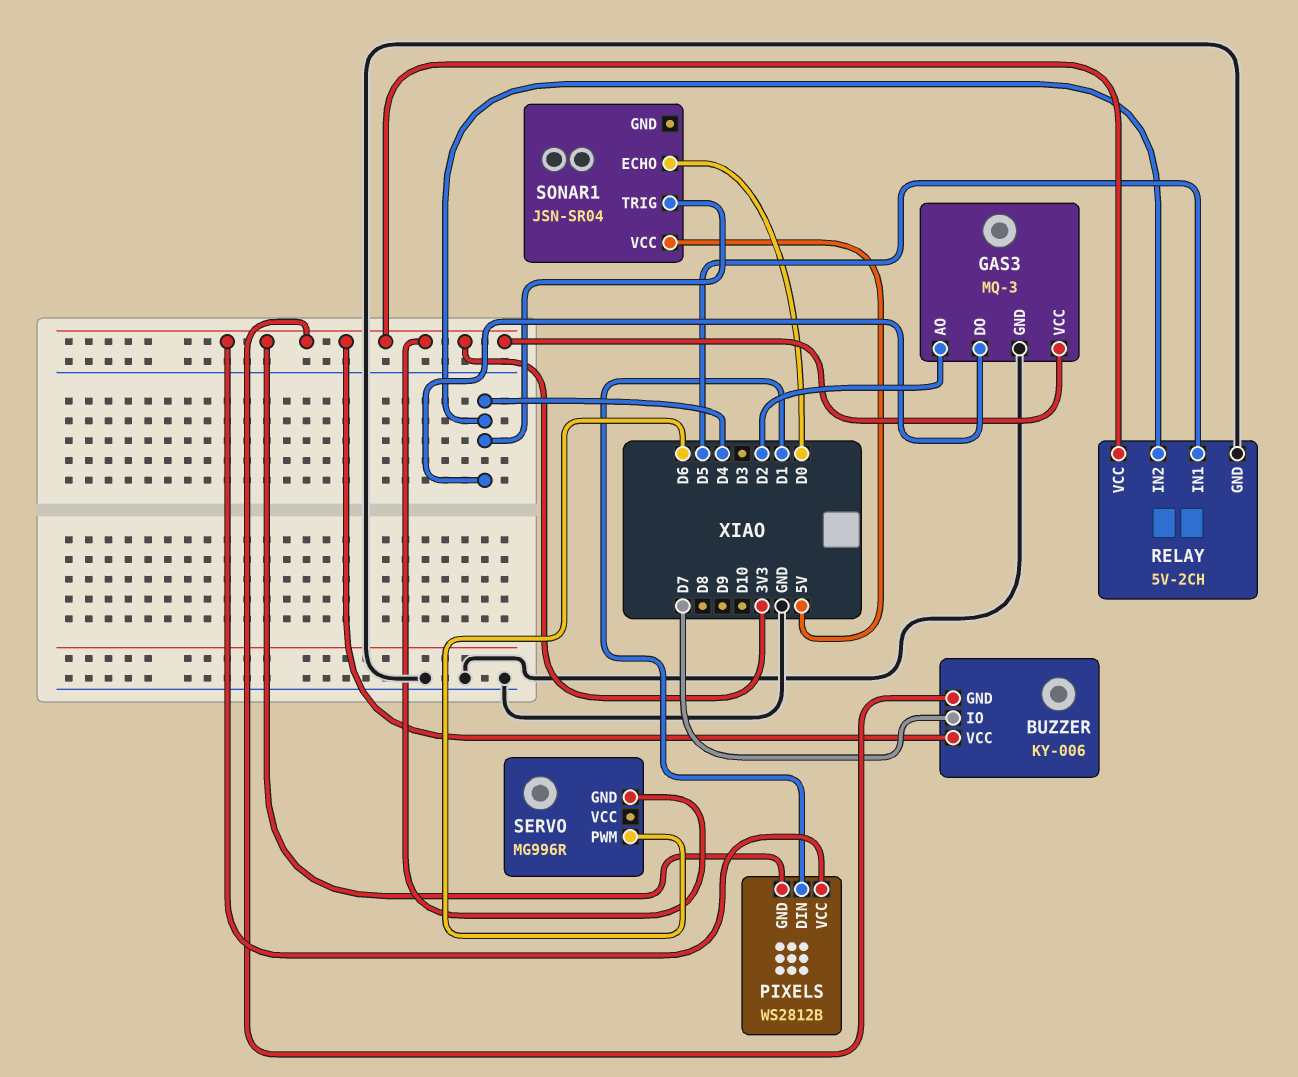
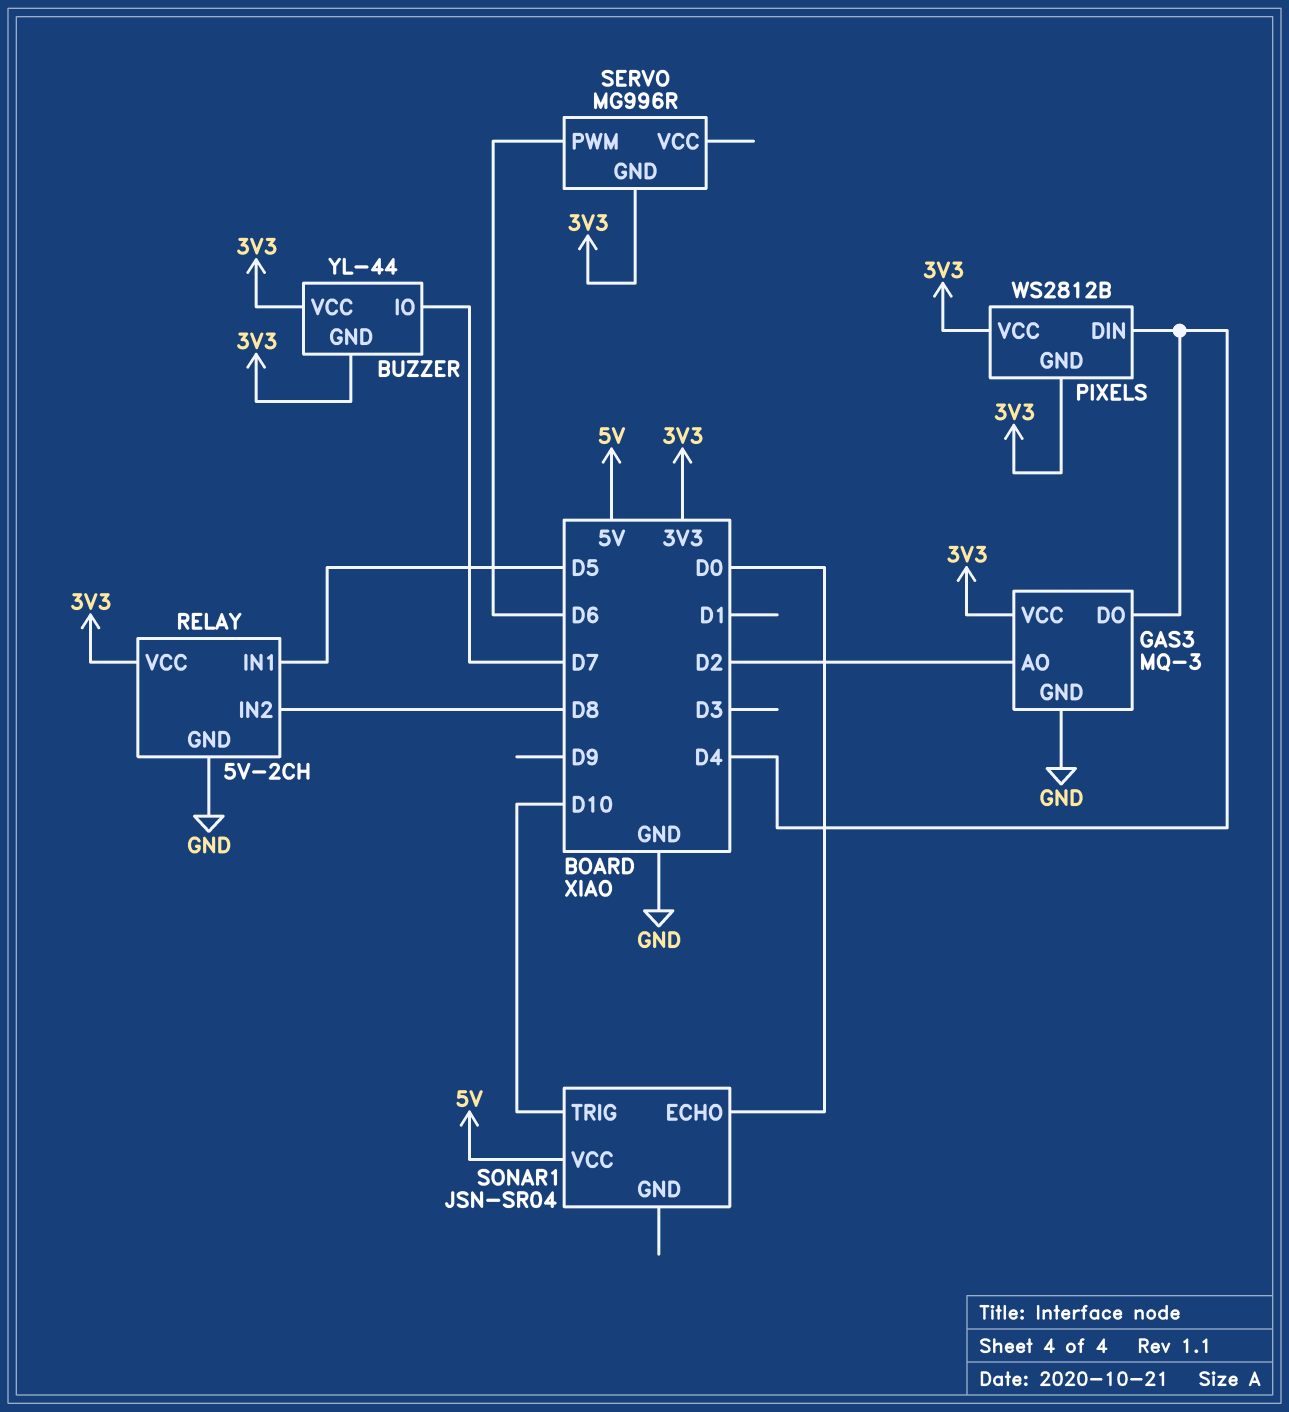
BUZZER: KY-006 -> YL-44
PIXELS pin DIN: D1 -> D4
RELAY pin IN2: D4 -> D8
SONAR1 pin TRIG: D4 -> D10

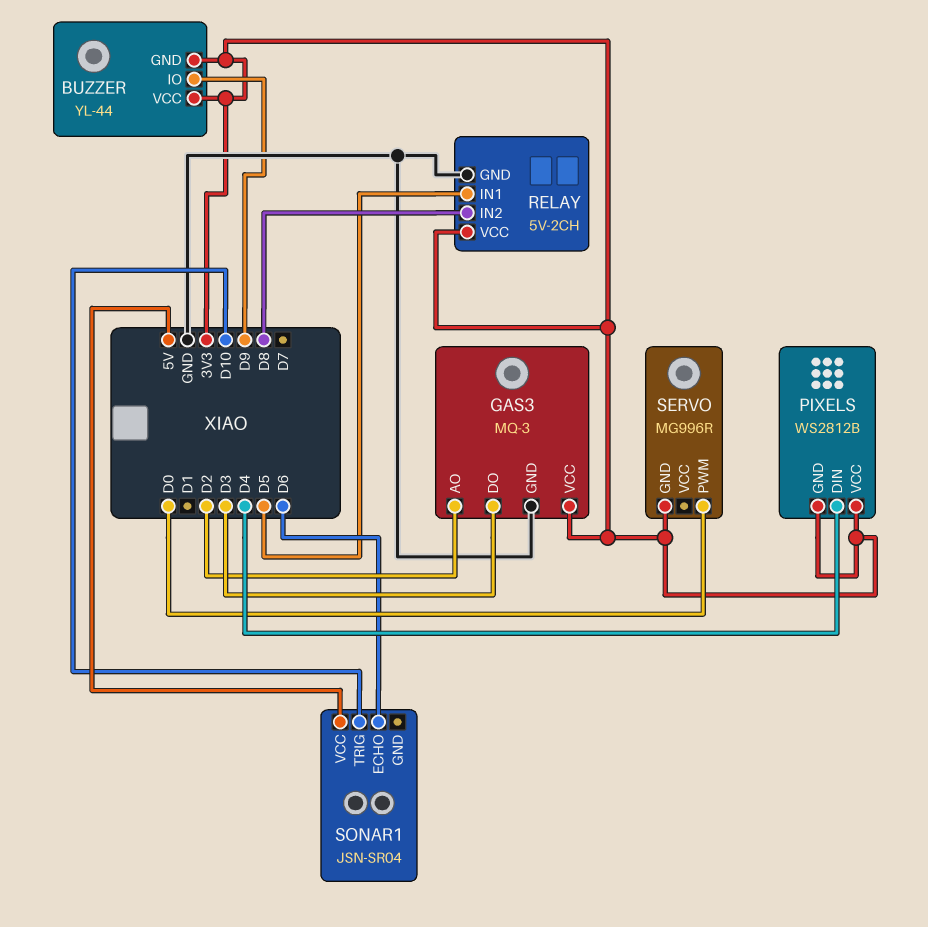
BUZZER pin IO: D7 -> D9
GAS3 pin DO: D4 -> D3
SERVO pin PWM: D6 -> D0
SONAR1 pin ECHO: D0 -> D6

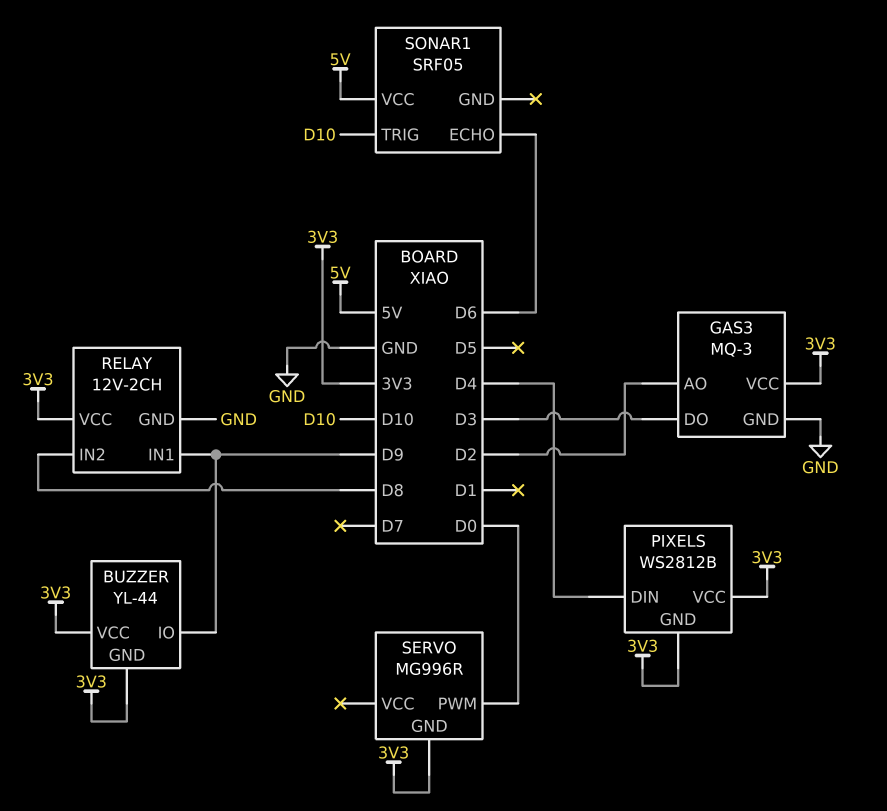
RELAY: 5V-2CH -> 12V-2CH
RELAY pin IN1: D5 -> D9
SONAR1: JSN-SR04 -> SRF05

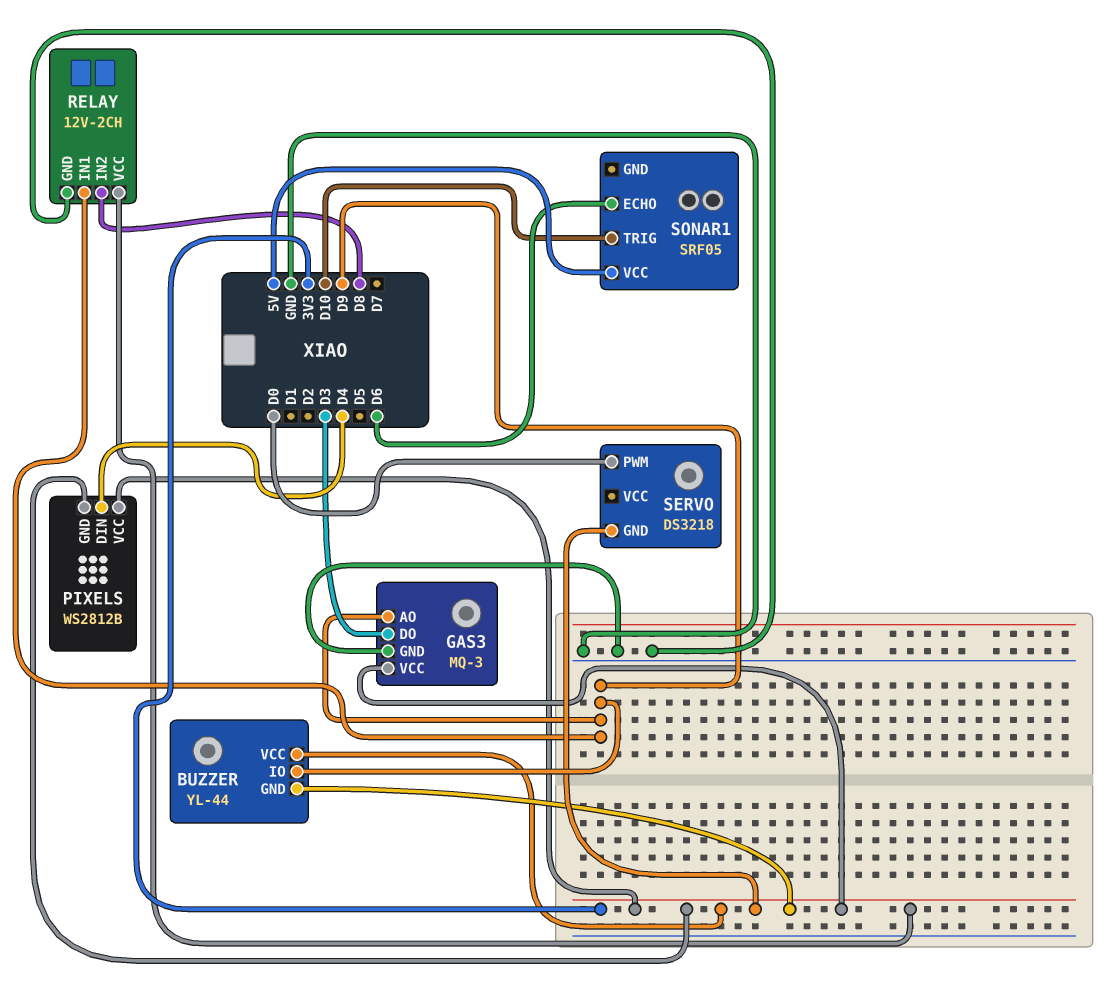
GAS3 pin AO: D2 -> D9
SERVO: MG996R -> DS3218

